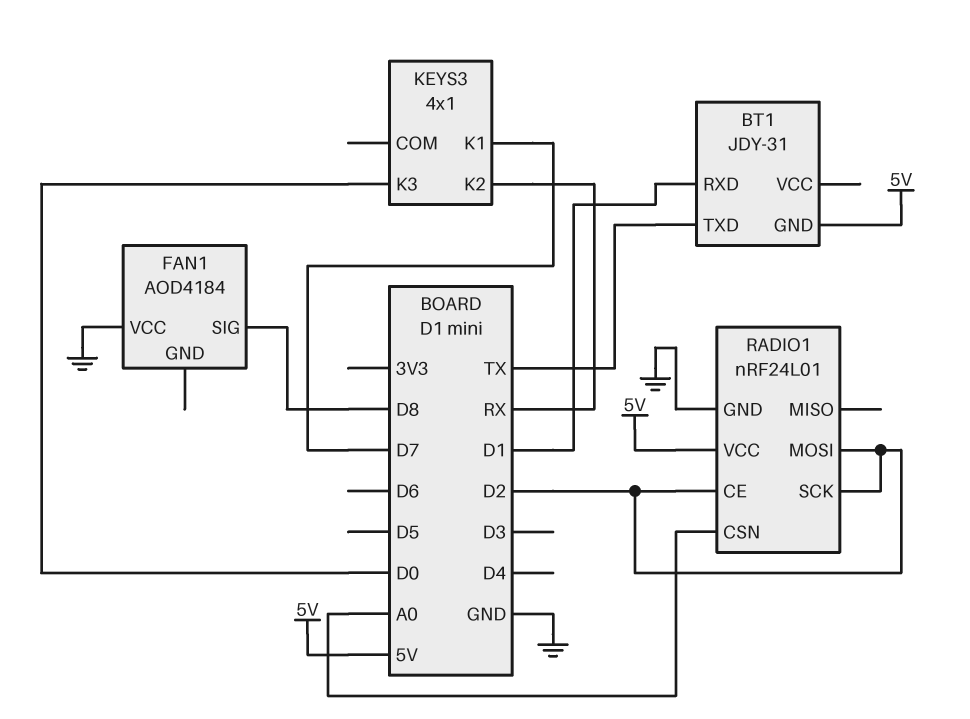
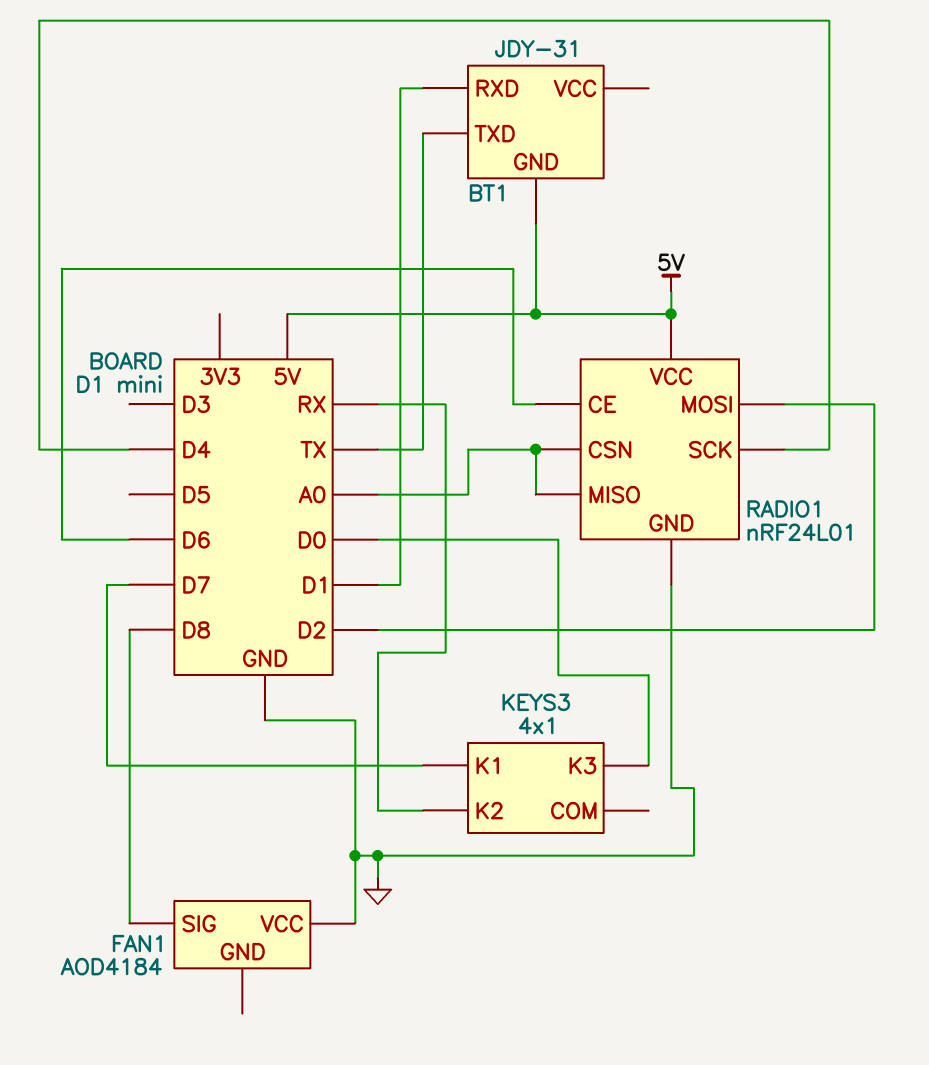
RADIO1 pin CE: D2 -> D6
RADIO1 pin MISO: none -> A0
RADIO1 pin SCK: D2 -> D4

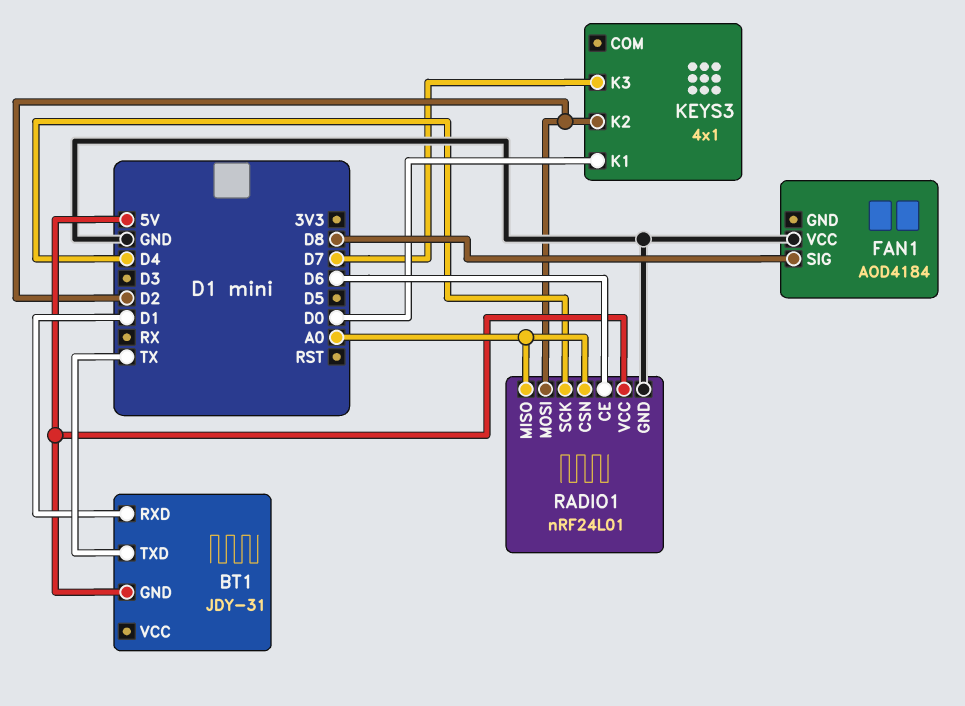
KEYS3 pin K1: D7 -> D0
KEYS3 pin K2: RX -> D2
KEYS3 pin K3: D0 -> D7

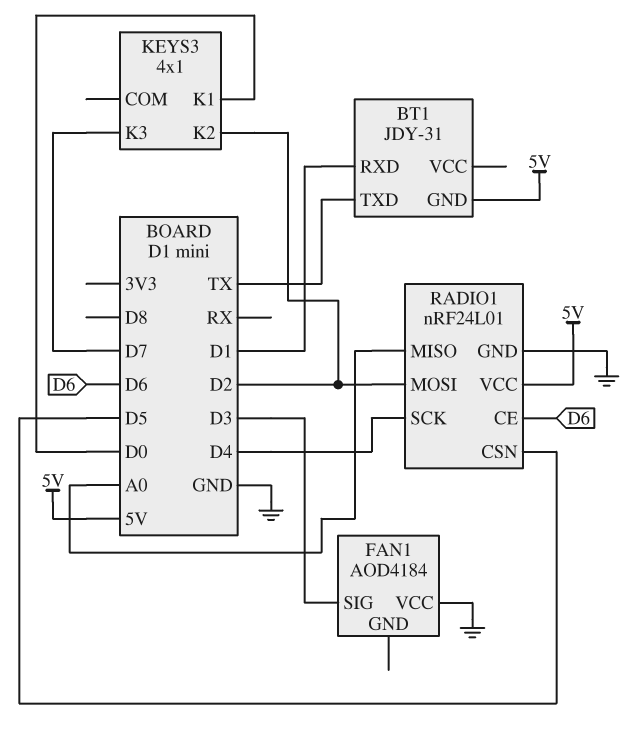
FAN1 pin SIG: D8 -> D3
RADIO1 pin CSN: A0 -> D5

